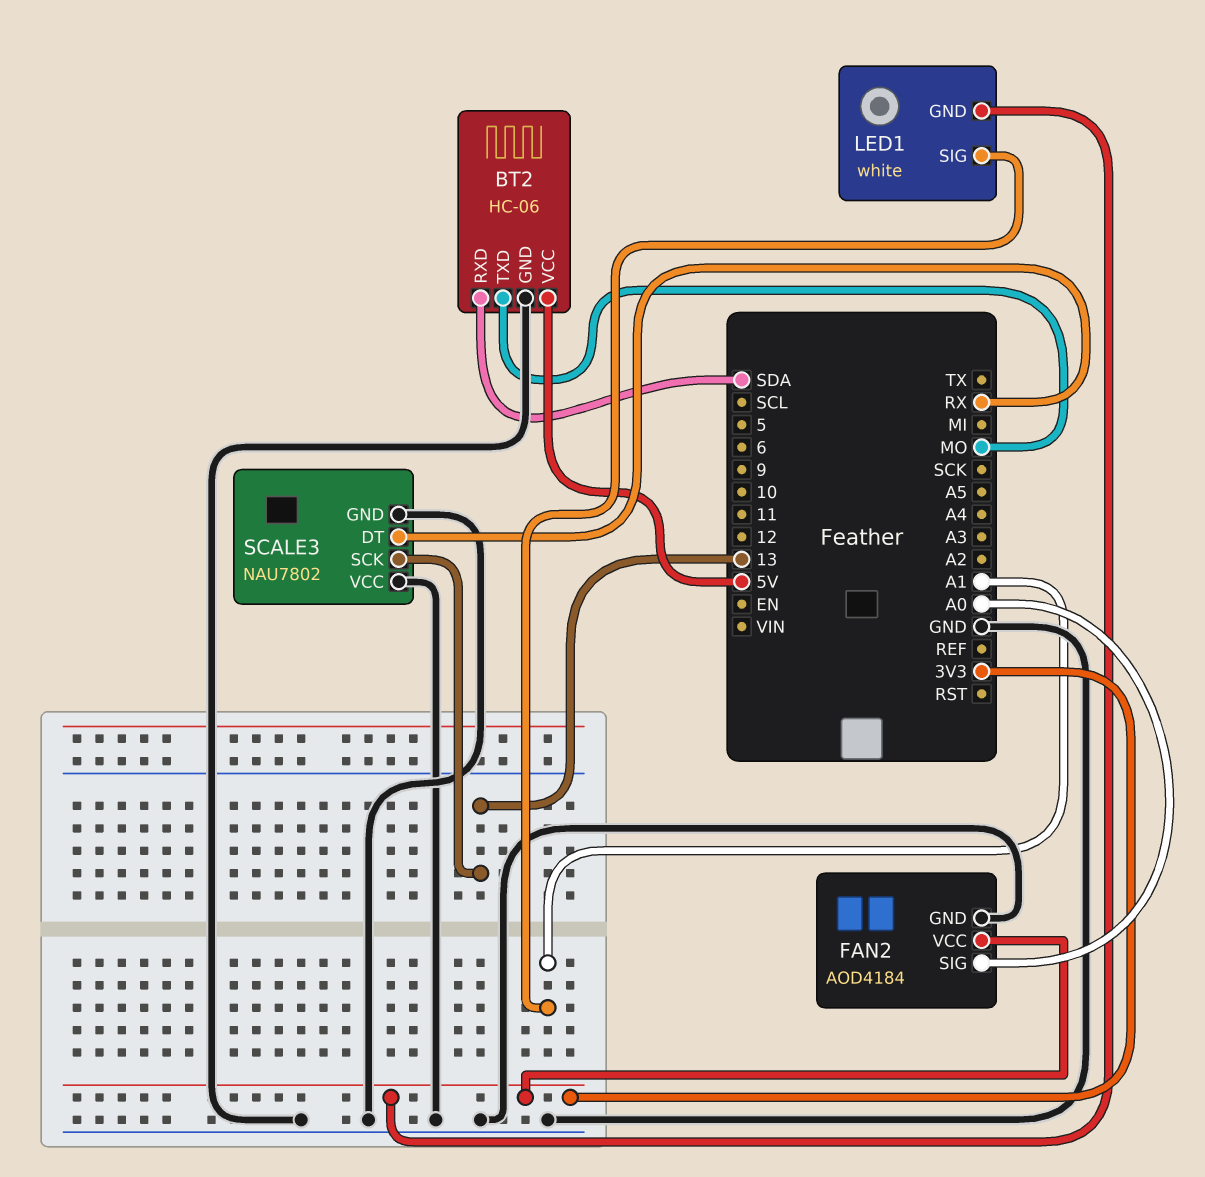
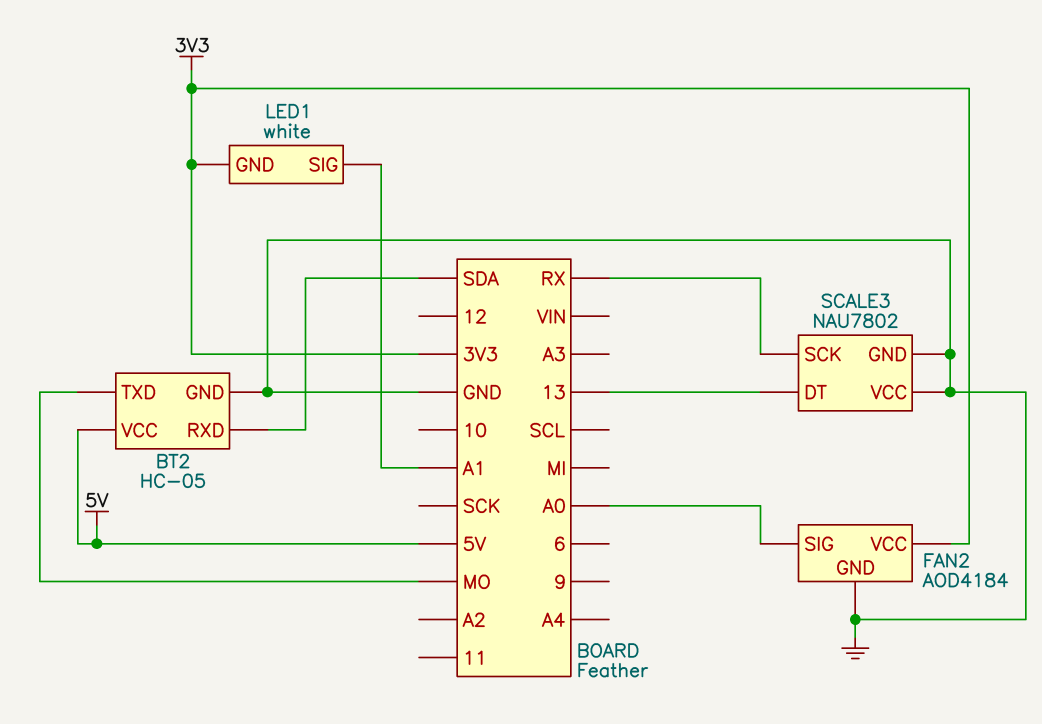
BT2: HC-06 -> HC-05
SCALE3 pin DT: RX -> 13
SCALE3 pin SCK: 13 -> RX

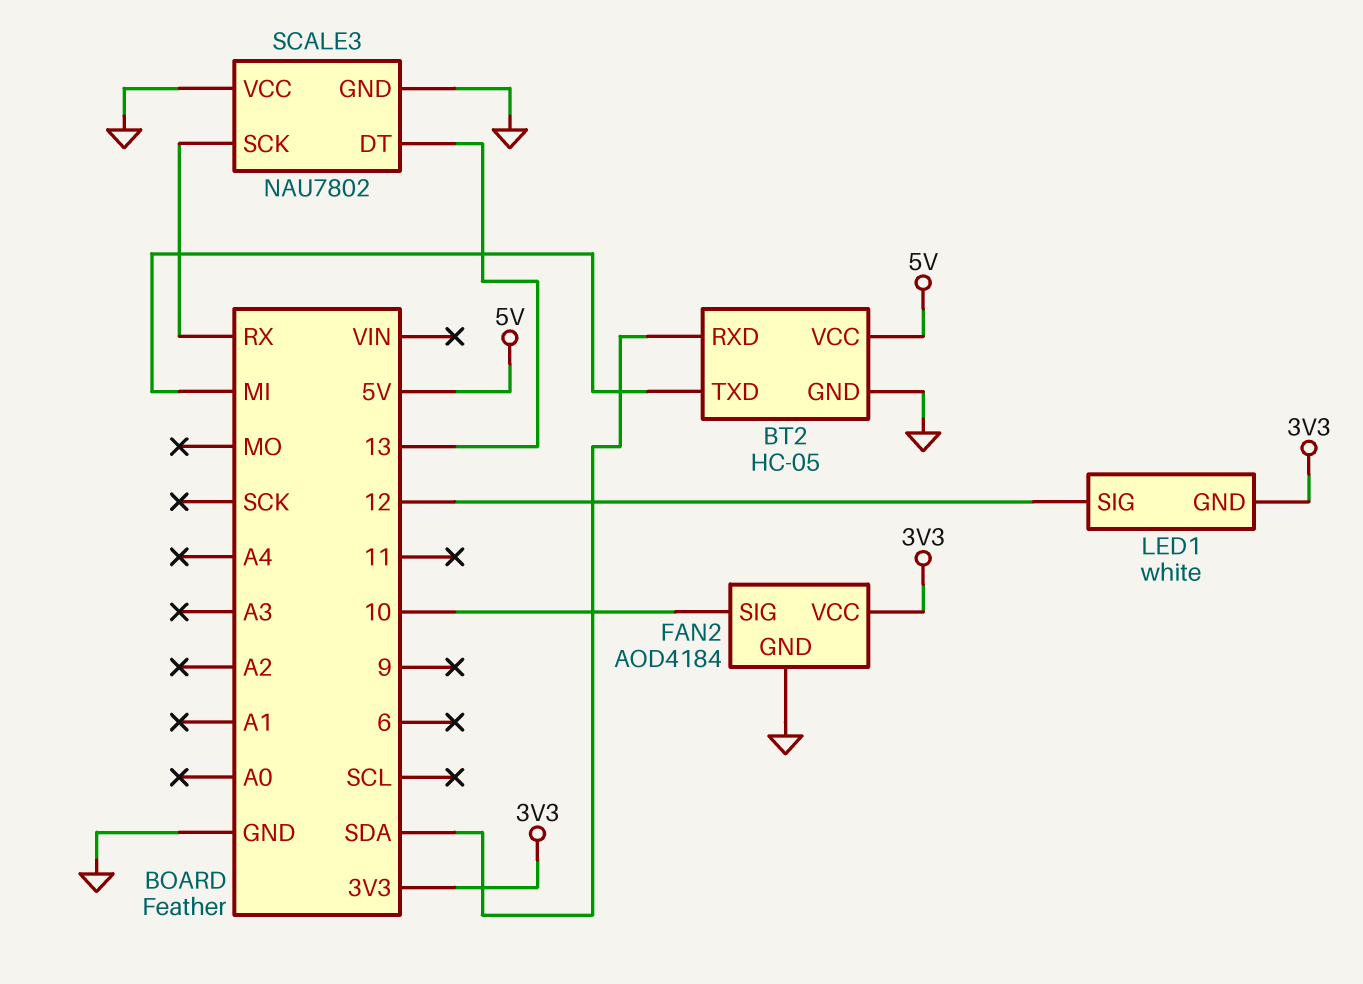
BT2 pin TXD: MO -> MI
FAN2 pin SIG: A0 -> 10
LED1 pin SIG: A1 -> 12

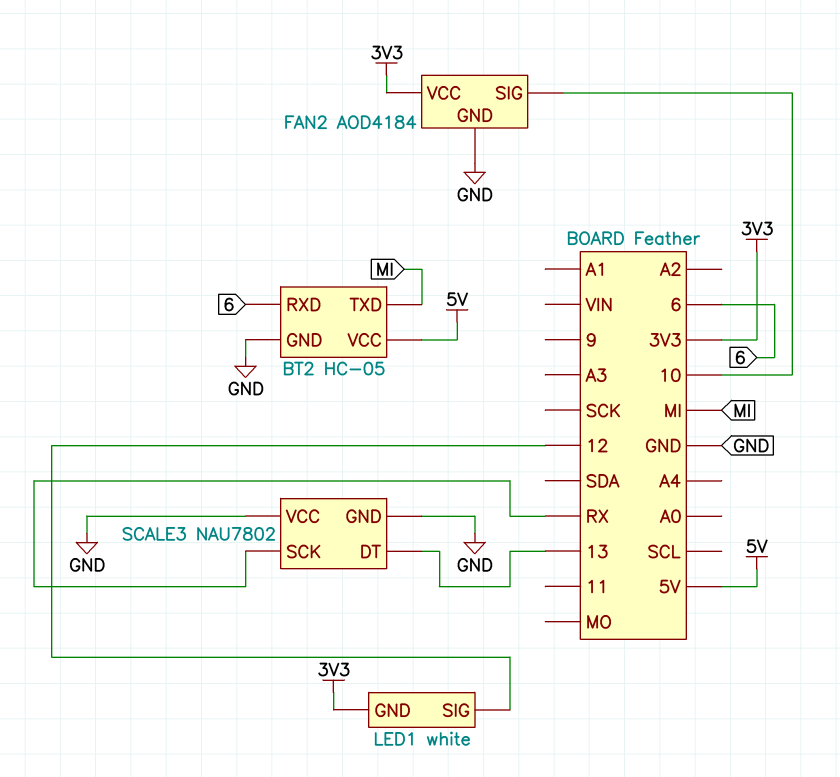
BT2 pin RXD: SDA -> 6

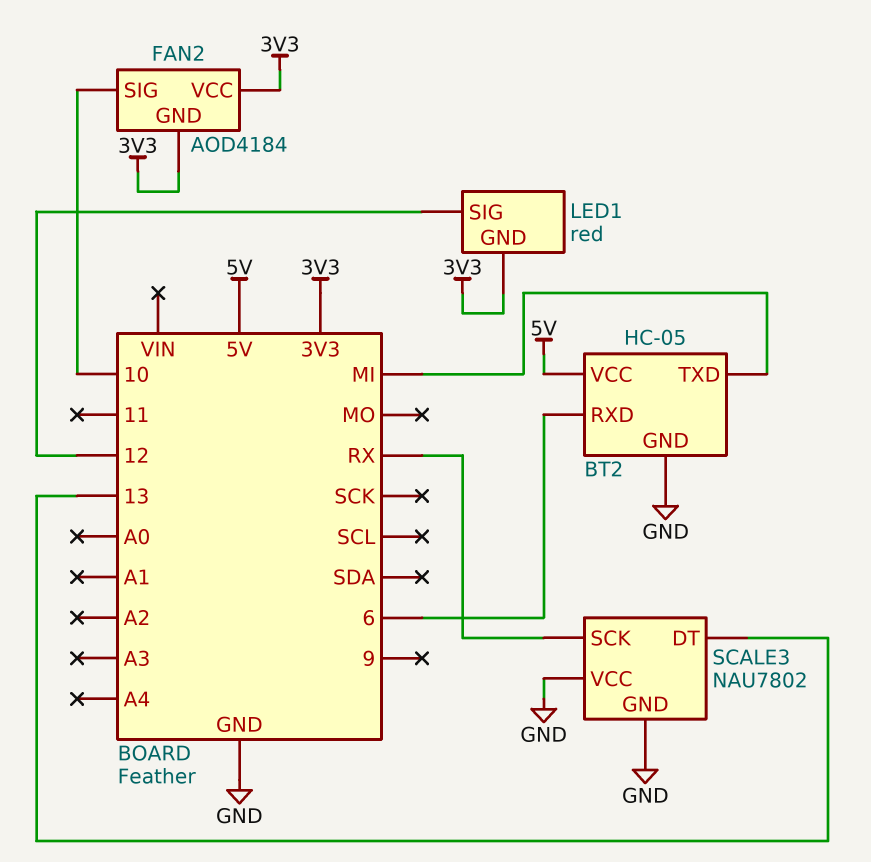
FAN2 pin GND: GND -> 3V3
LED1: white -> red

